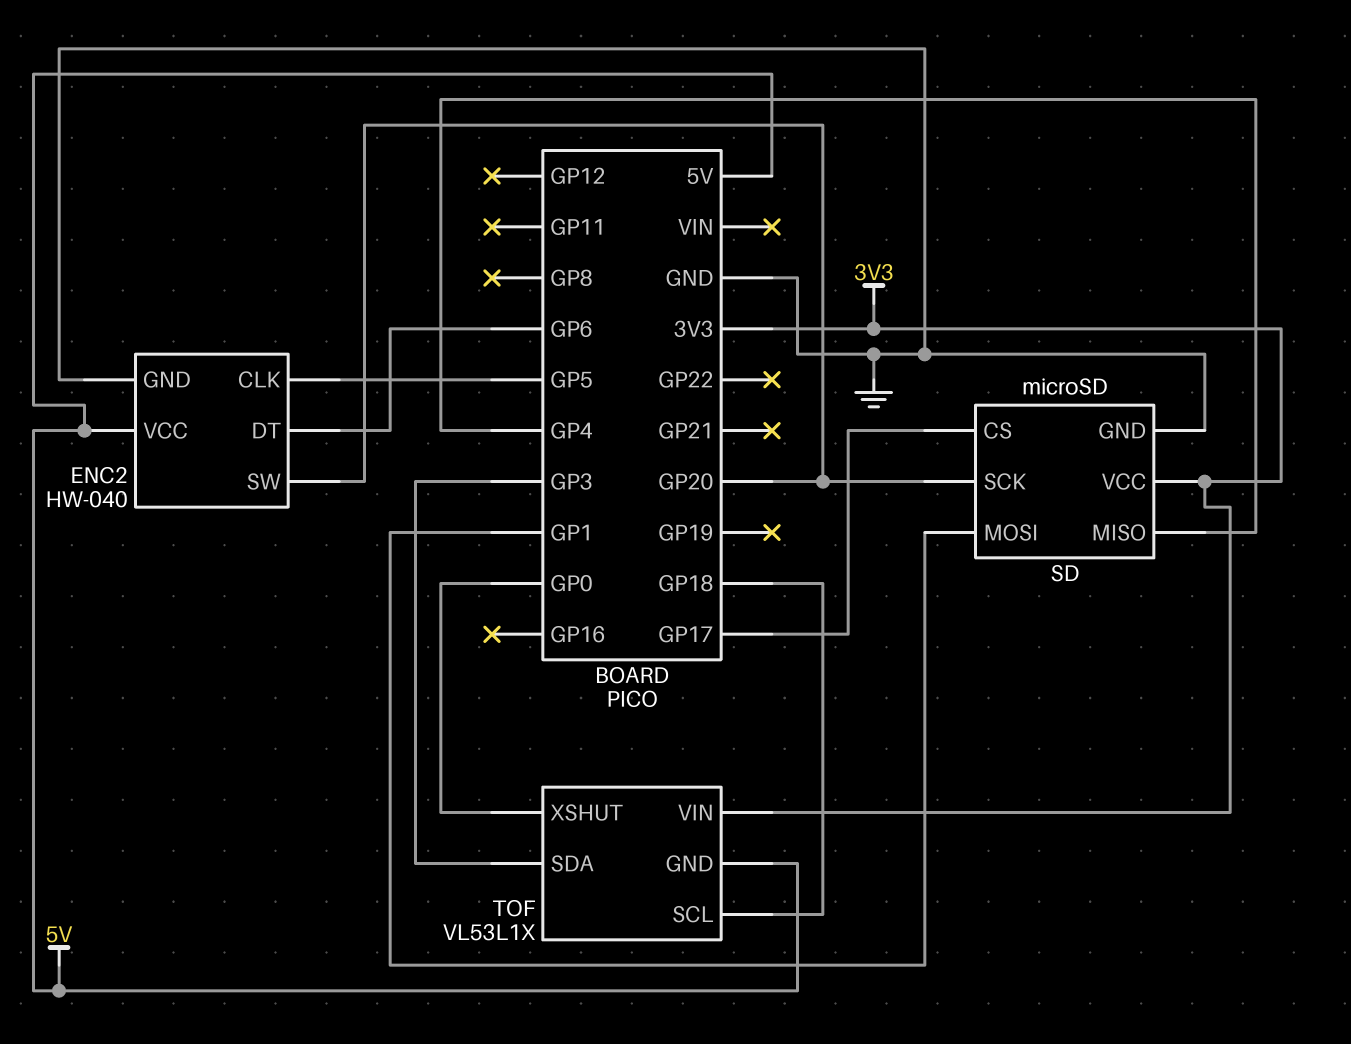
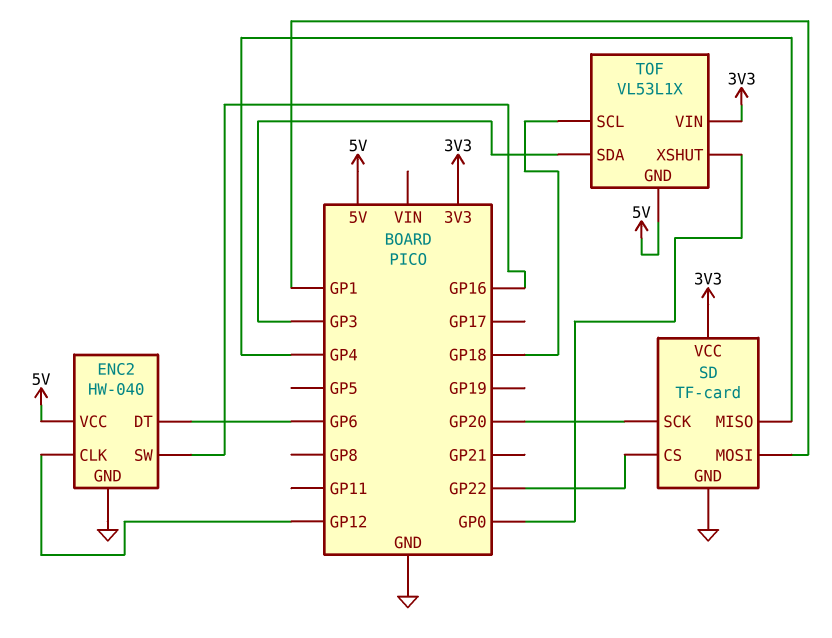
ENC2 pin CLK: GP5 -> GP12
ENC2 pin SW: GP20 -> GP16
SD: microSD -> TF-card
SD pin CS: GP17 -> GP22

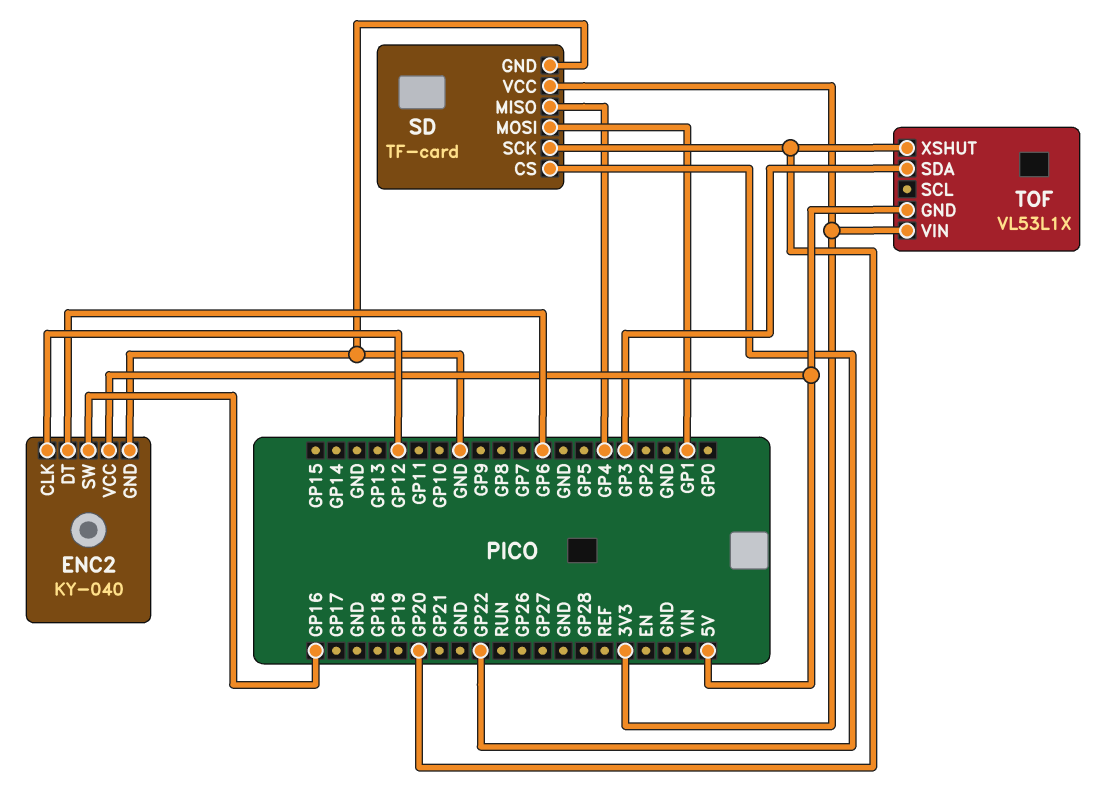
ENC2: HW-040 -> KY-040
TOF pin SCL: GP18 -> none
TOF pin XSHUT: GP0 -> GP20

